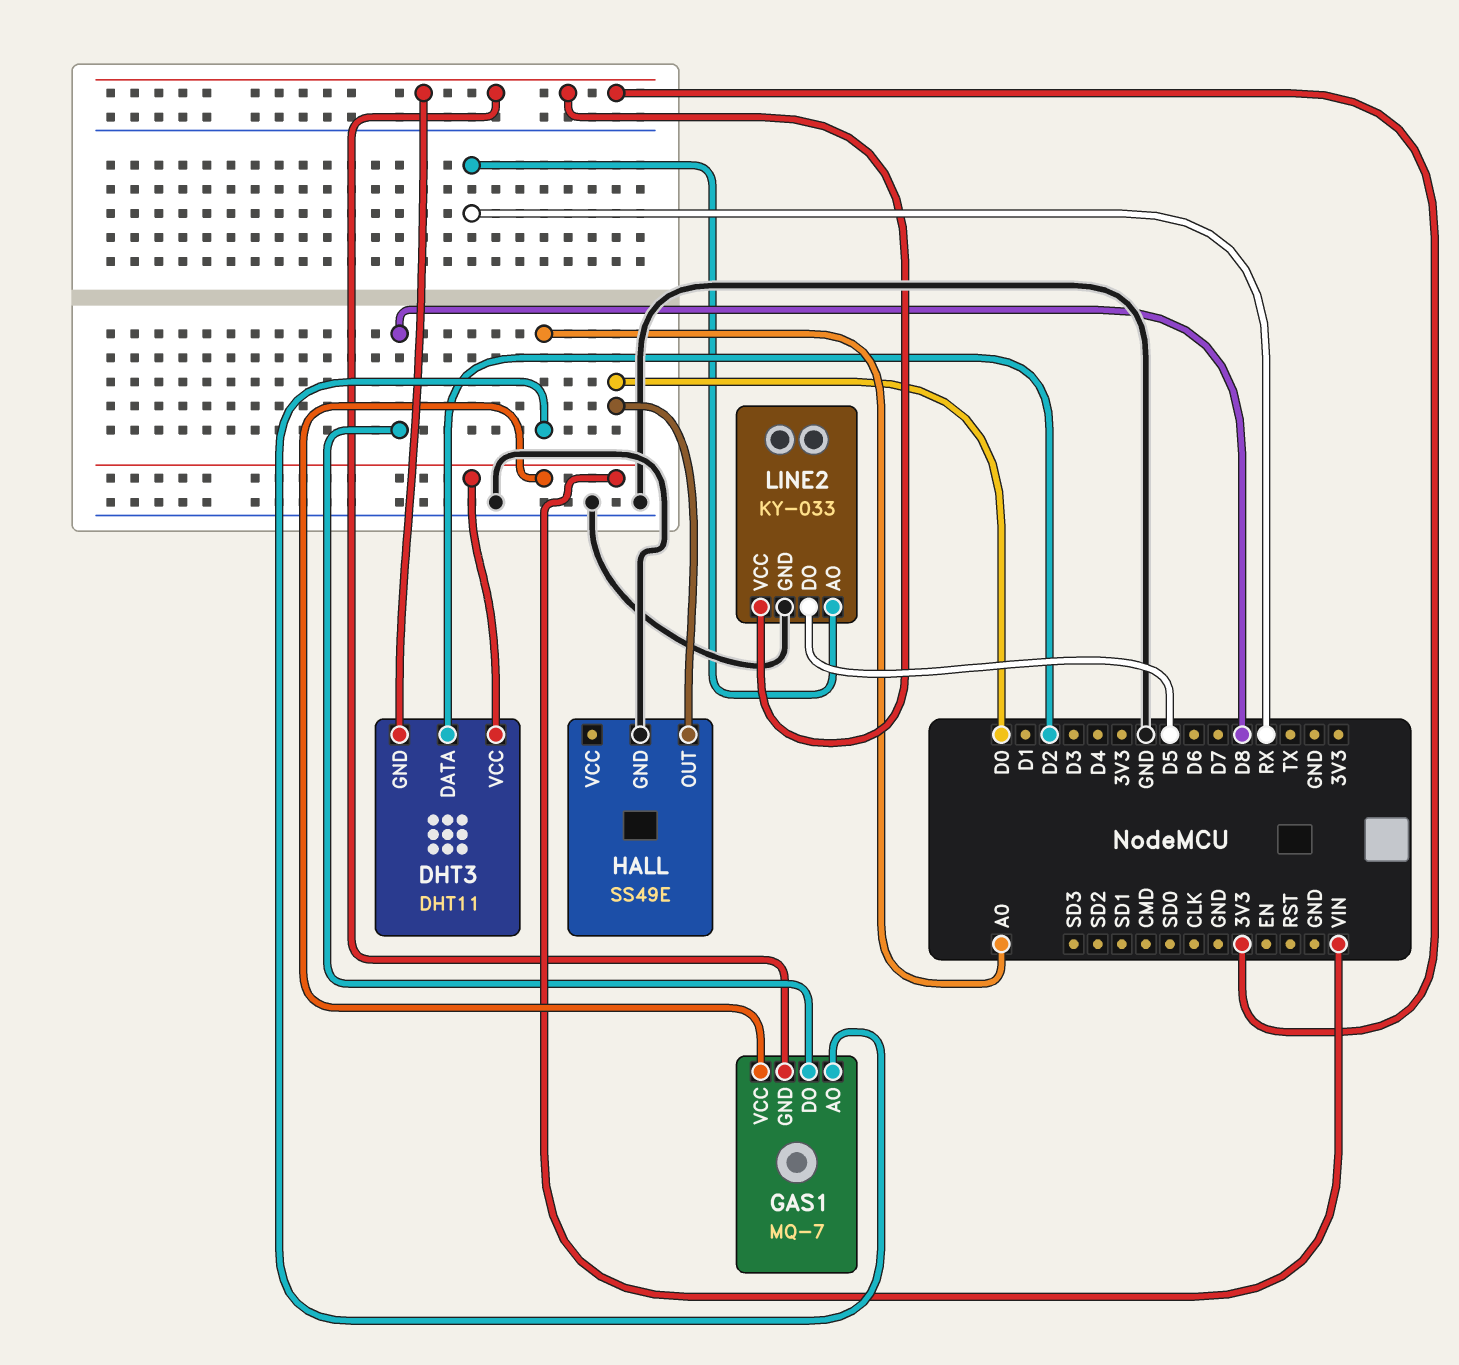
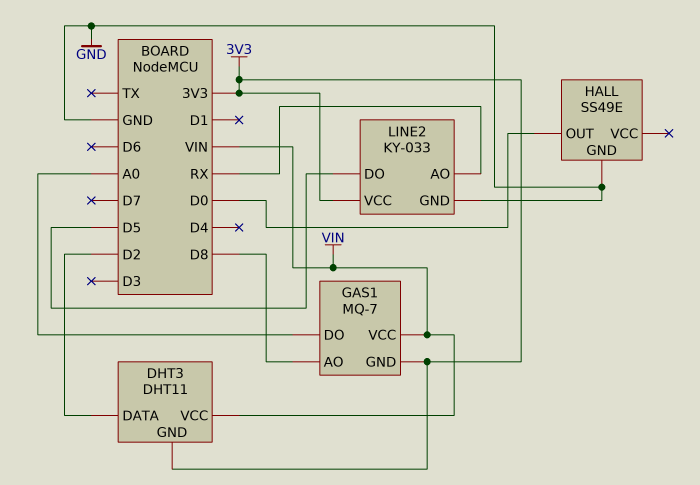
GAS1 pin AO: A0 -> D8
GAS1 pin DO: D8 -> A0

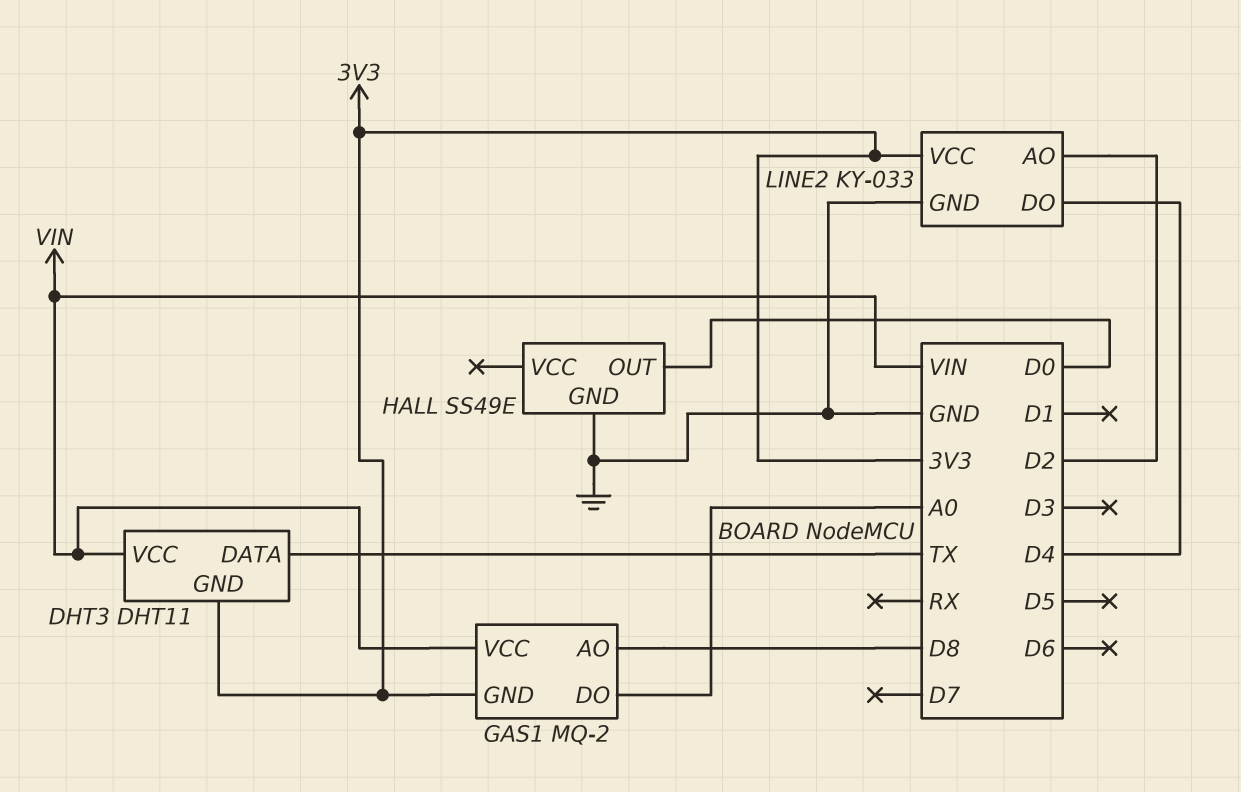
DHT3 pin DATA: D2 -> TX
GAS1: MQ-7 -> MQ-2
LINE2 pin AO: RX -> D2
LINE2 pin DO: D5 -> D4

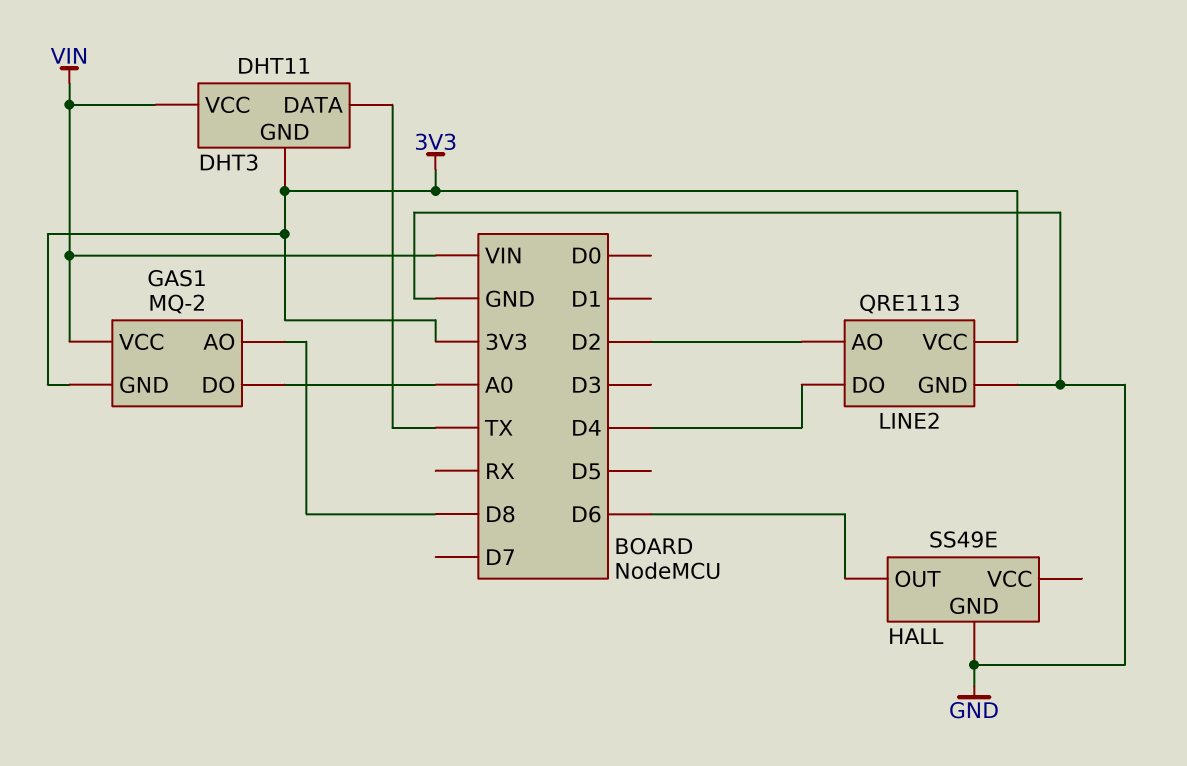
HALL pin OUT: D0 -> D6
LINE2: KY-033 -> QRE1113

